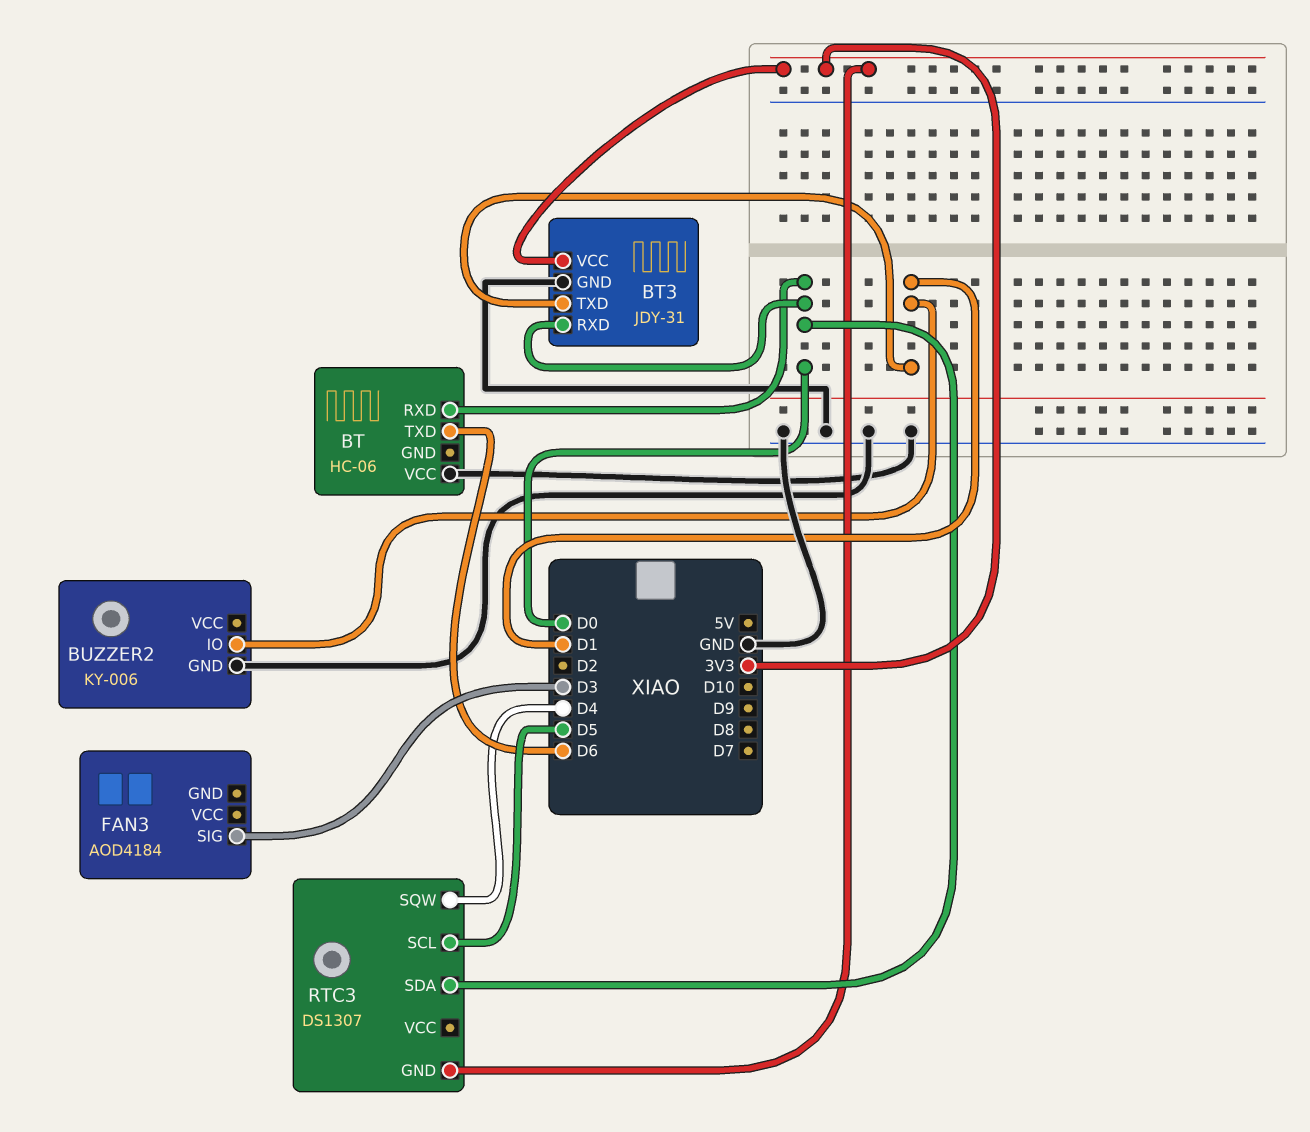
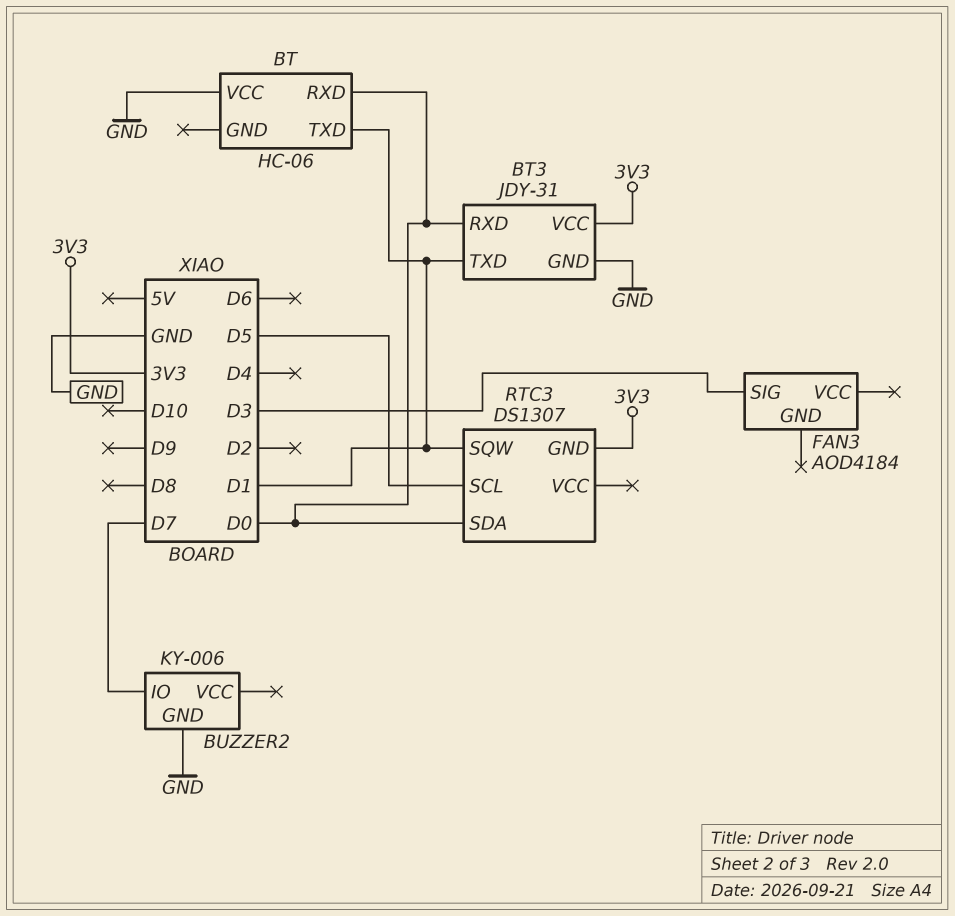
BT pin TXD: D6 -> D1
BUZZER2 pin IO: D1 -> D7
RTC3 pin SQW: D4 -> D1

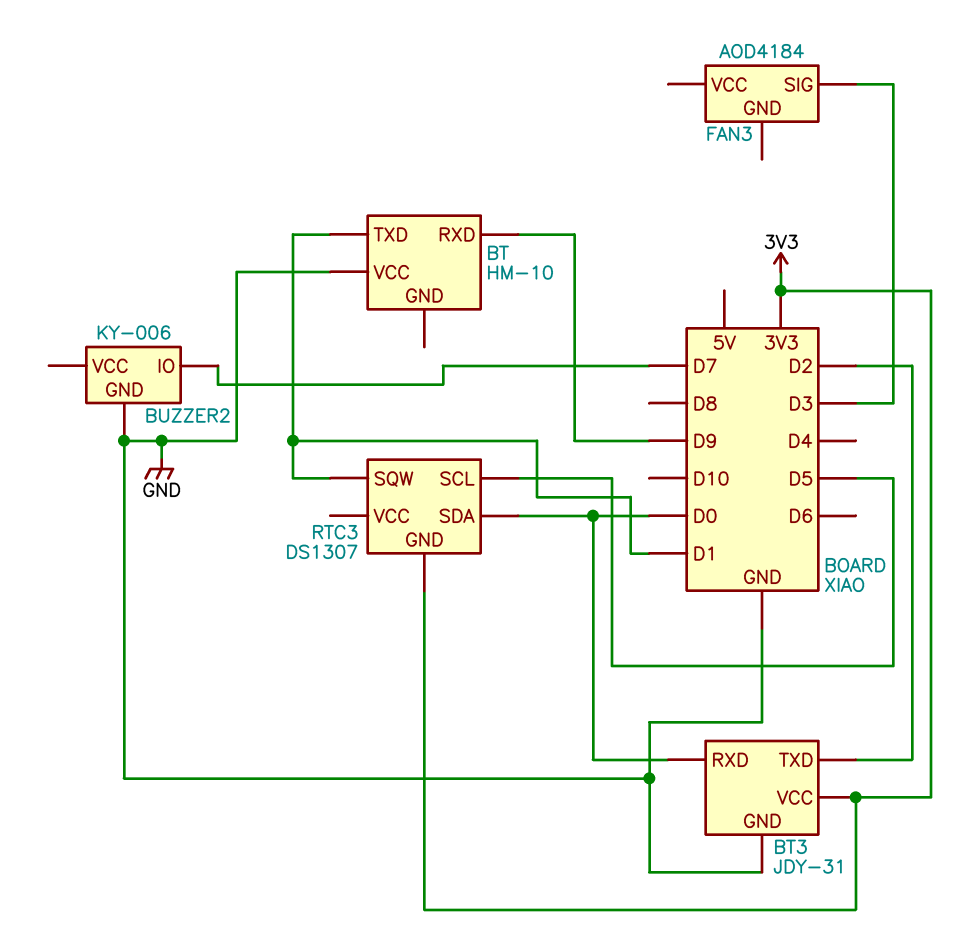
BT: HC-06 -> HM-10
BT pin RXD: D0 -> D9
BT3 pin TXD: D1 -> D2

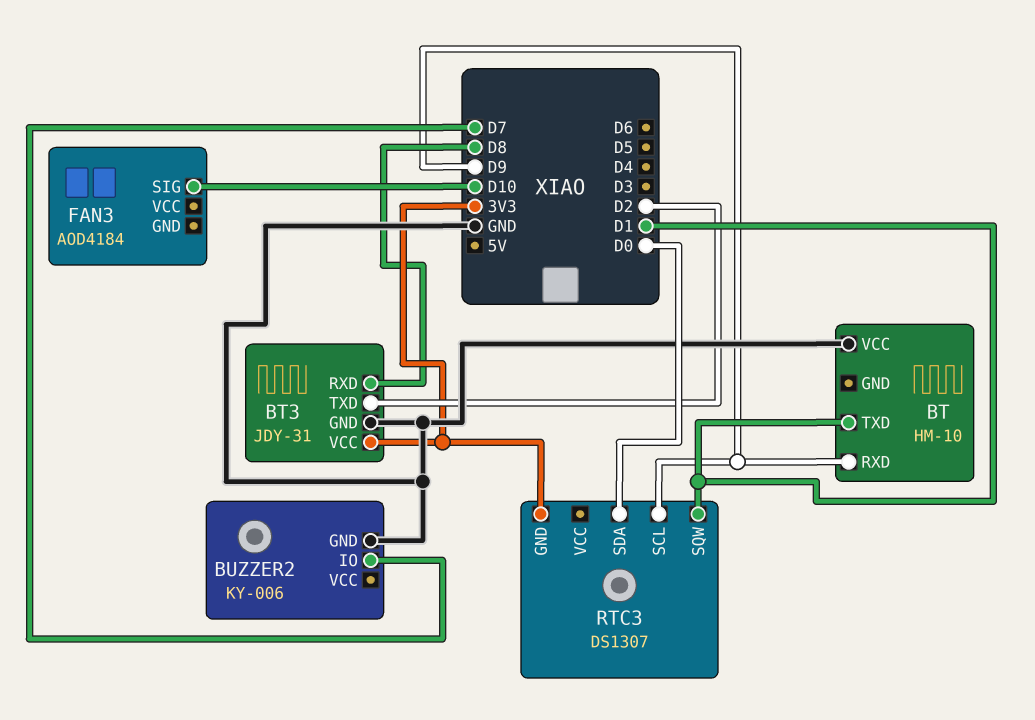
BT3 pin RXD: D0 -> D8
FAN3 pin SIG: D3 -> D10
RTC3 pin SCL: D5 -> D9

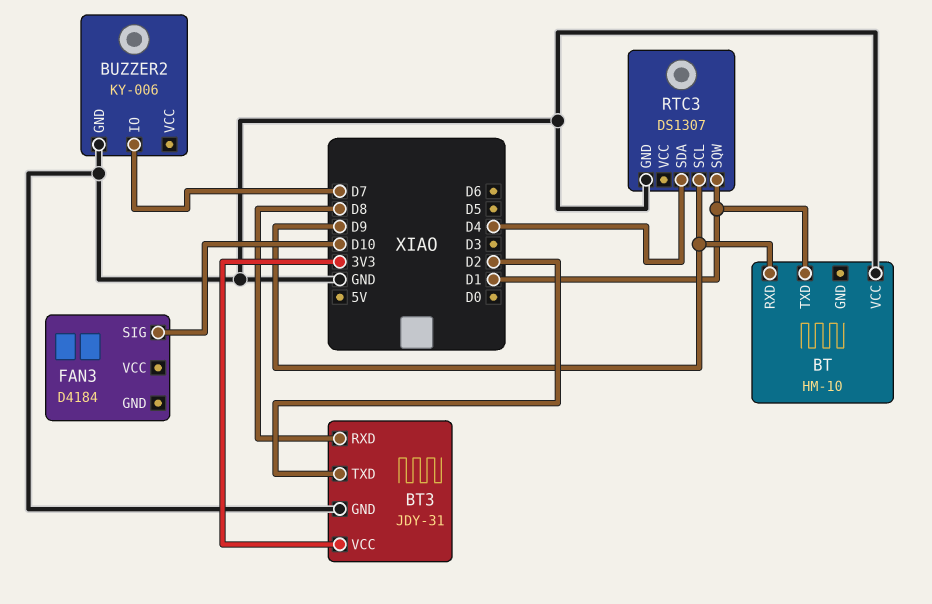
FAN3: AOD4184 -> D4184
RTC3 pin GND: 3V3 -> GND
RTC3 pin SDA: D0 -> D4

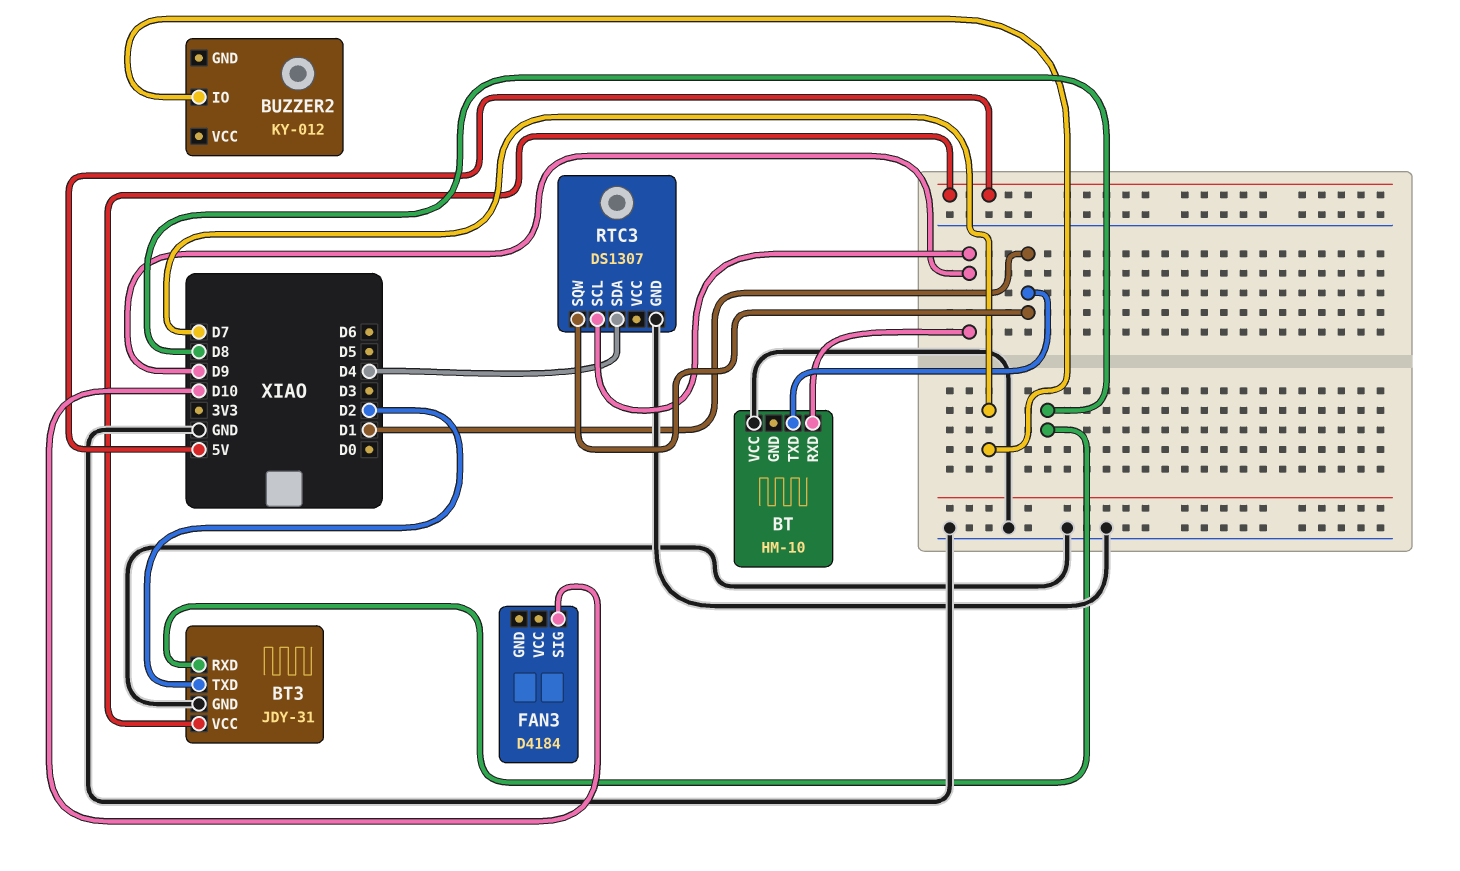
BT3 pin VCC: 3V3 -> 5V
BUZZER2: KY-006 -> KY-012
BUZZER2 pin GND: GND -> none

